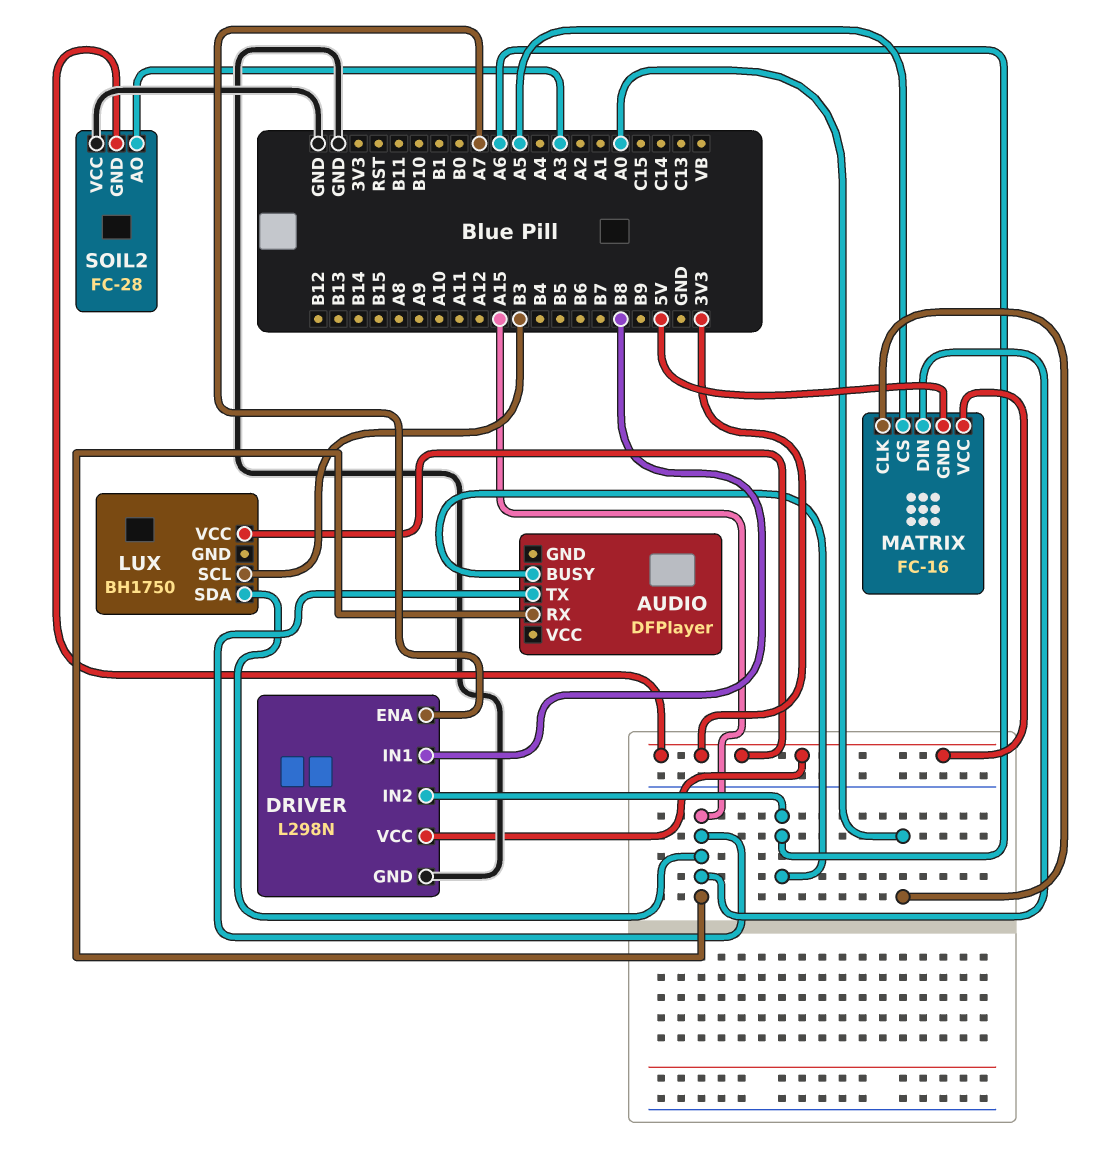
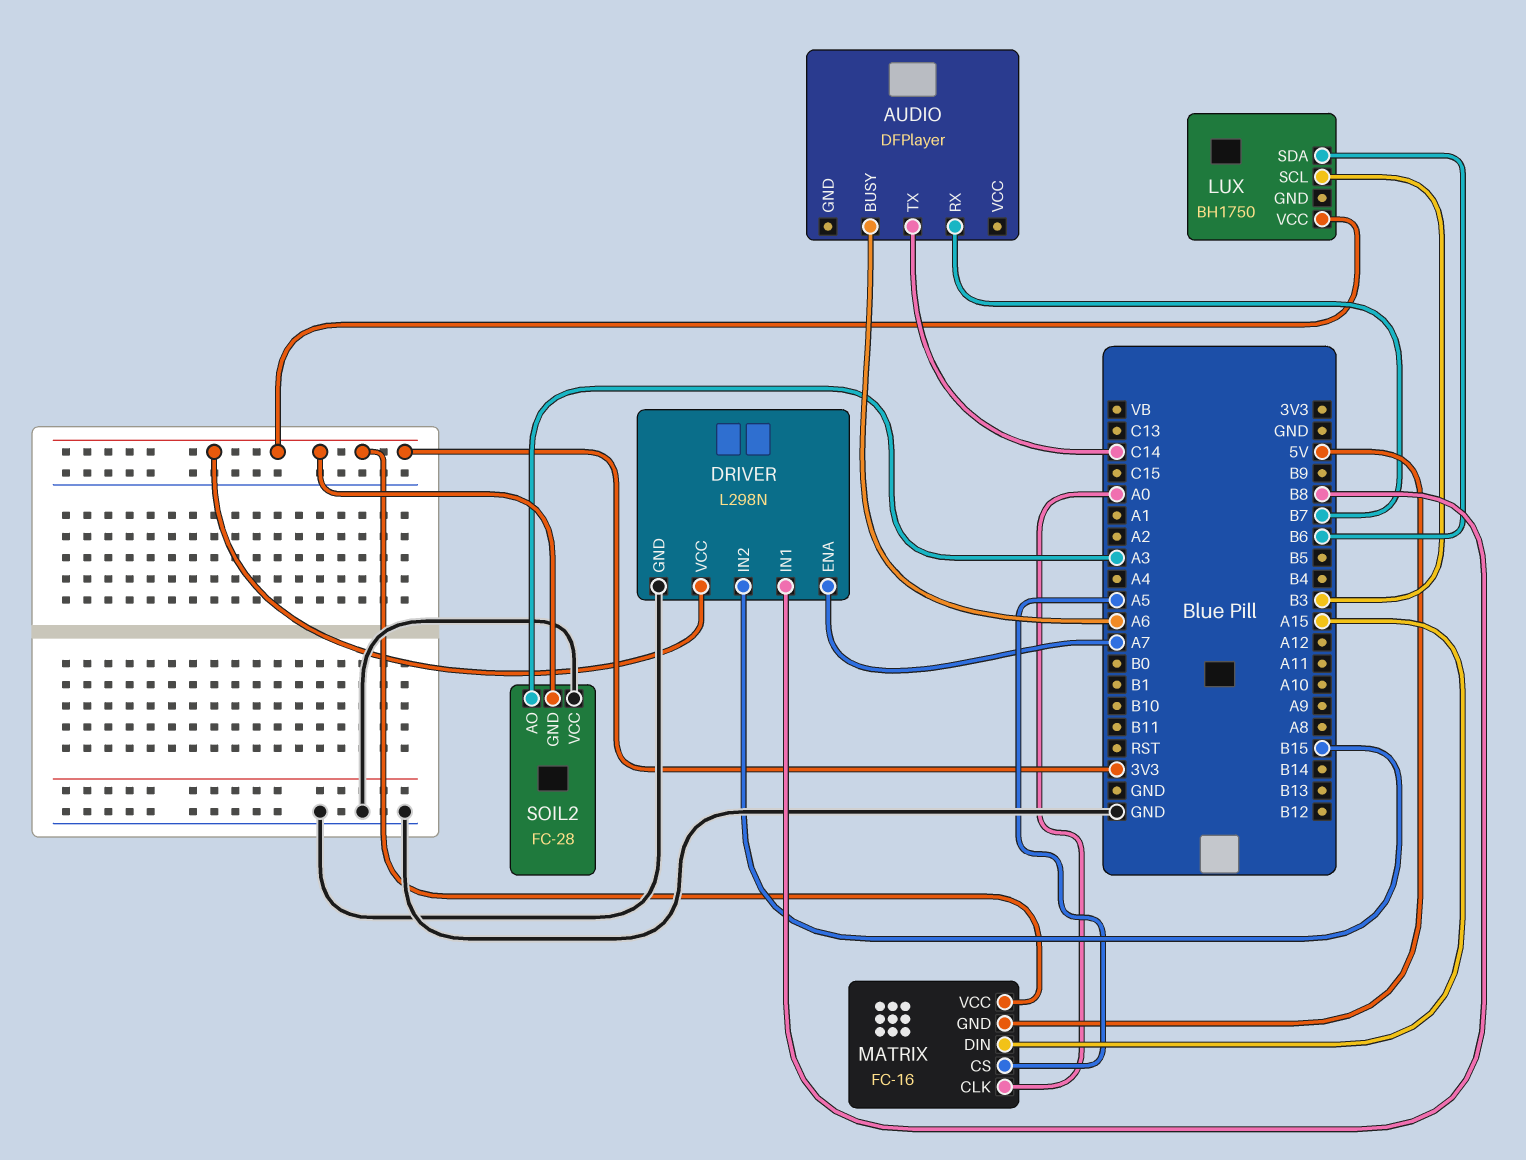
AUDIO pin RX: A15 -> B7
AUDIO pin TX: A15 -> C14
DRIVER pin IN2: A6 -> B15
LUX pin SDA: A15 -> B6

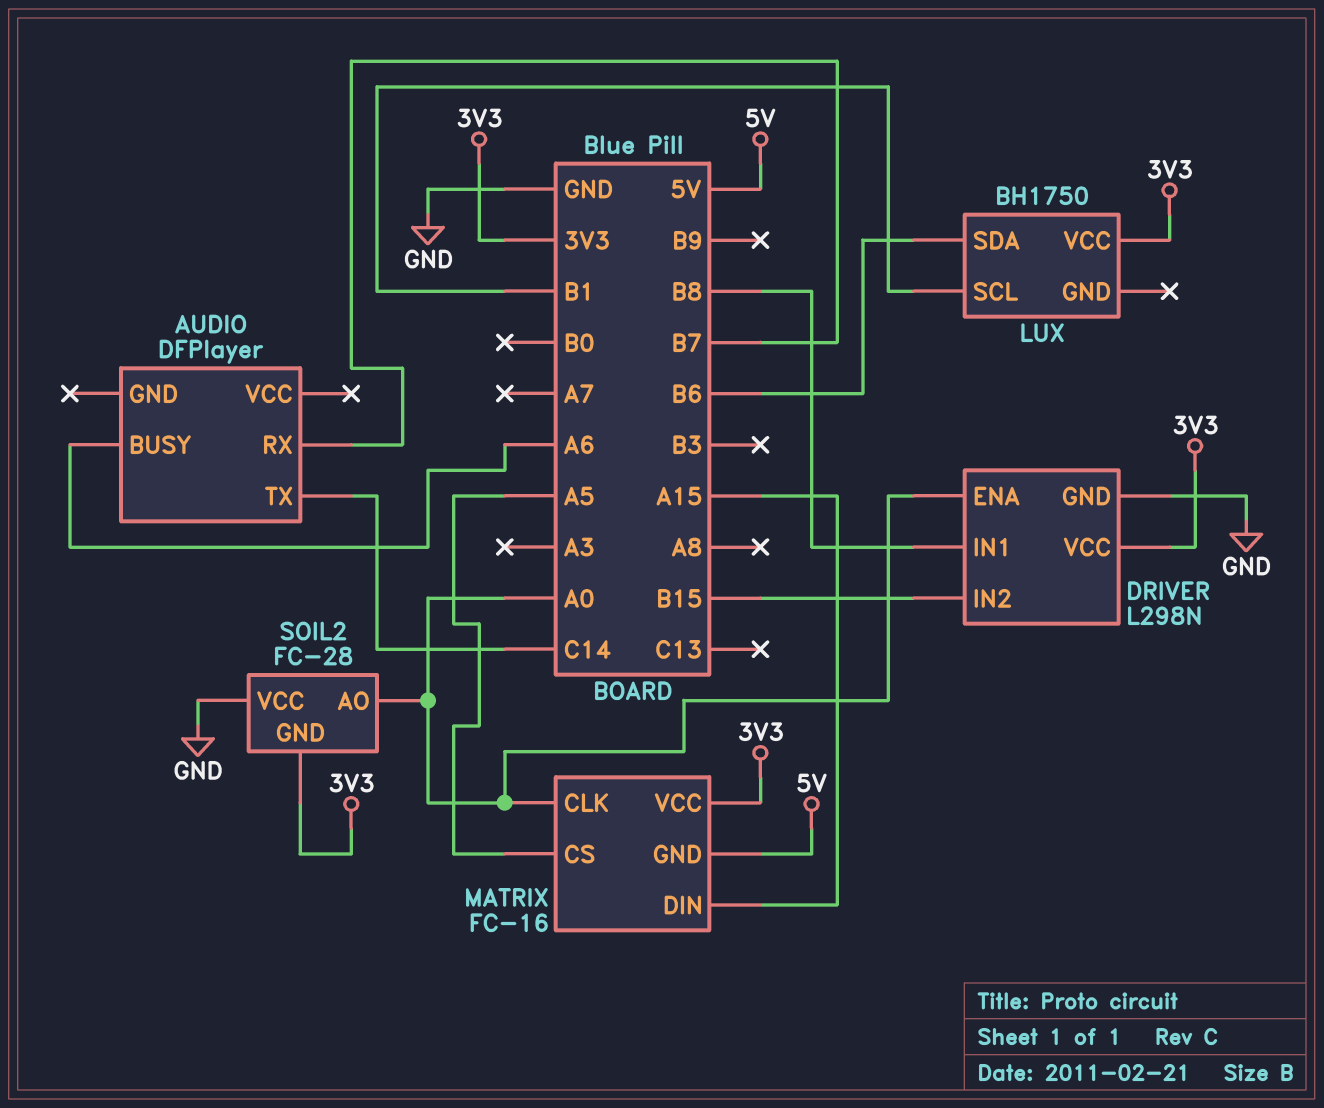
DRIVER pin ENA: A7 -> A0
LUX pin SCL: B3 -> B1
SOIL2 pin AO: A3 -> A0

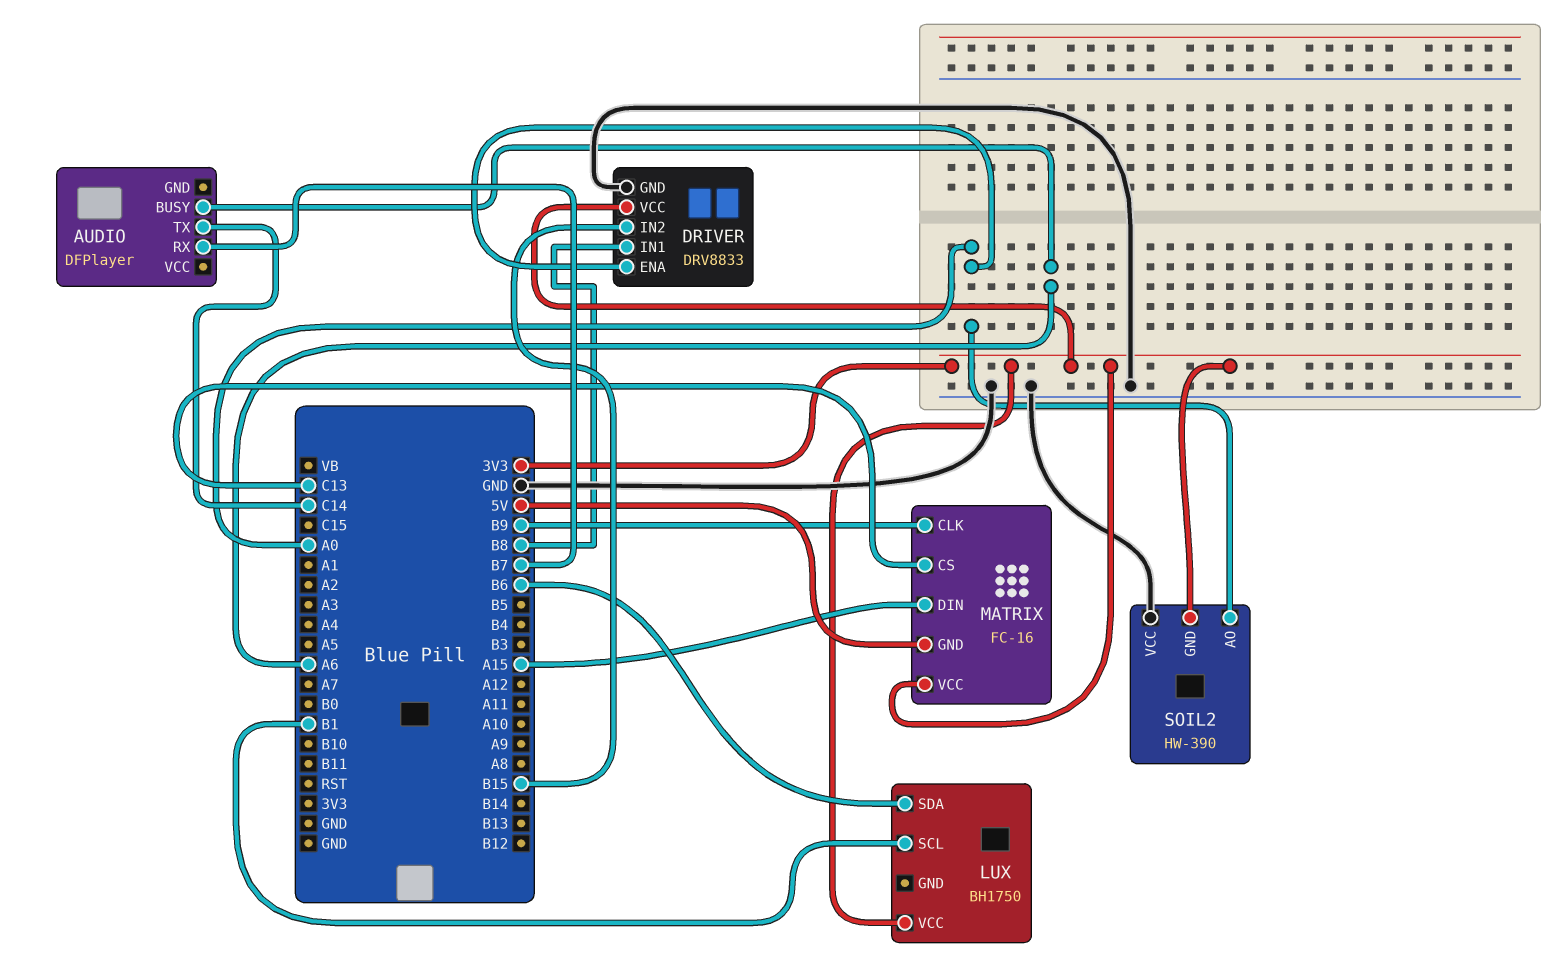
DRIVER: L298N -> DRV8833
MATRIX pin CLK: A0 -> B9
MATRIX pin CS: A5 -> C13
SOIL2: FC-28 -> HW-390

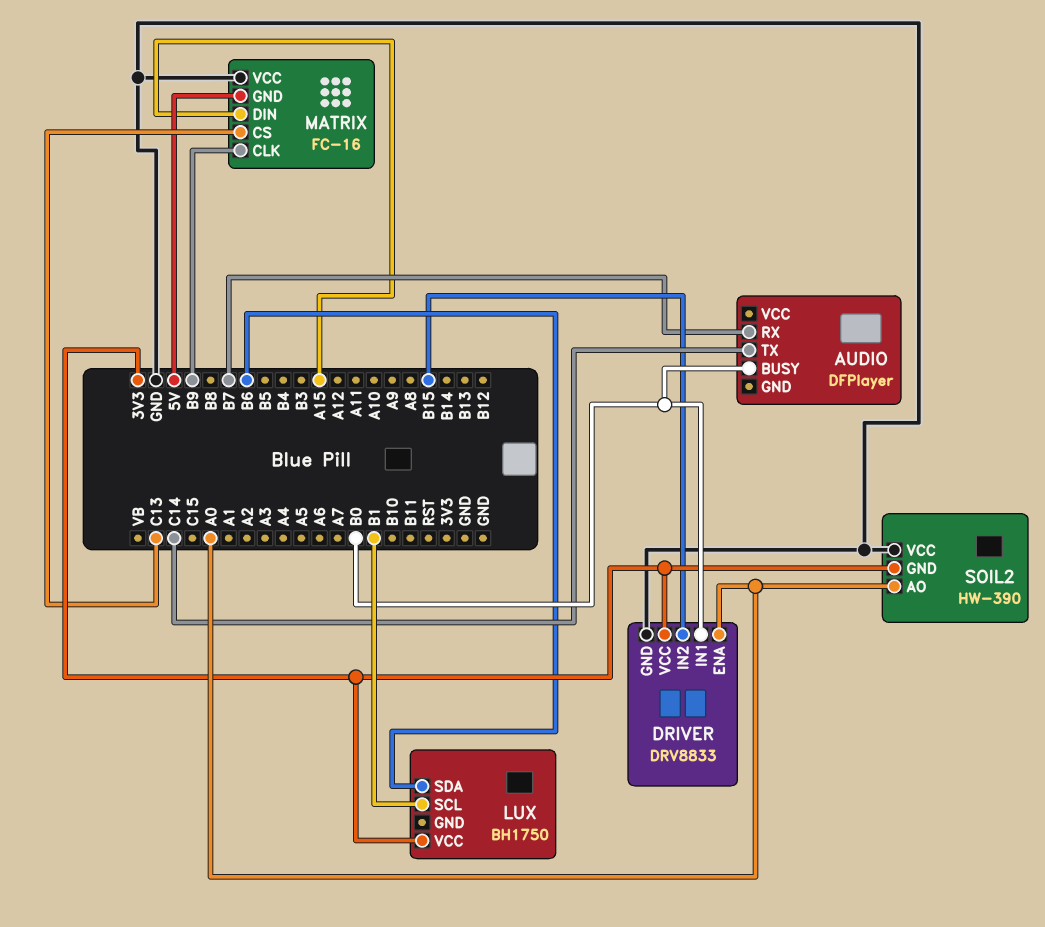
AUDIO pin BUSY: A6 -> B0
DRIVER pin IN1: B8 -> B0
MATRIX pin VCC: 3V3 -> GND

